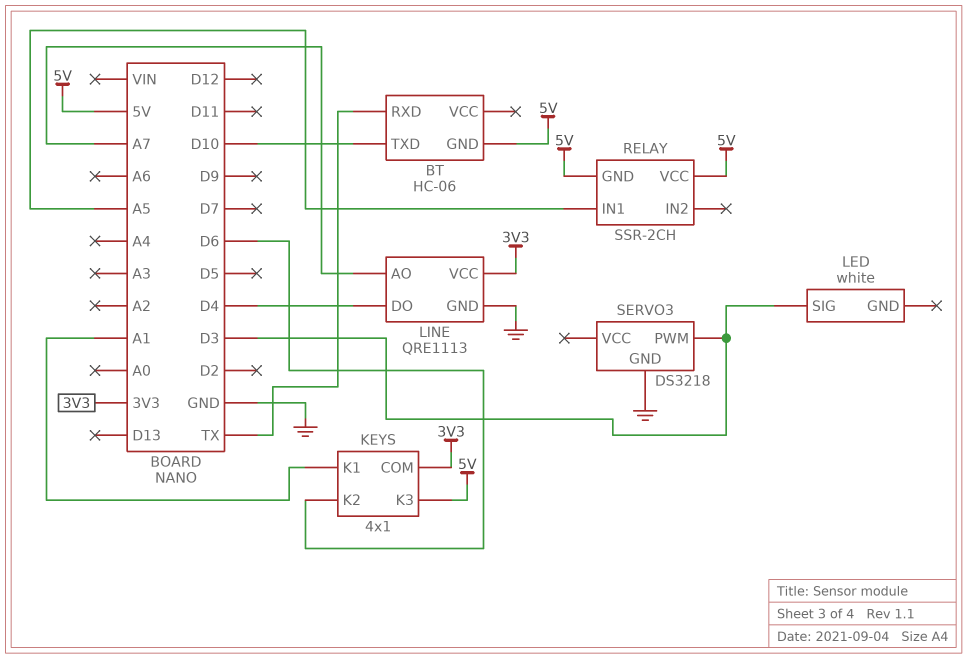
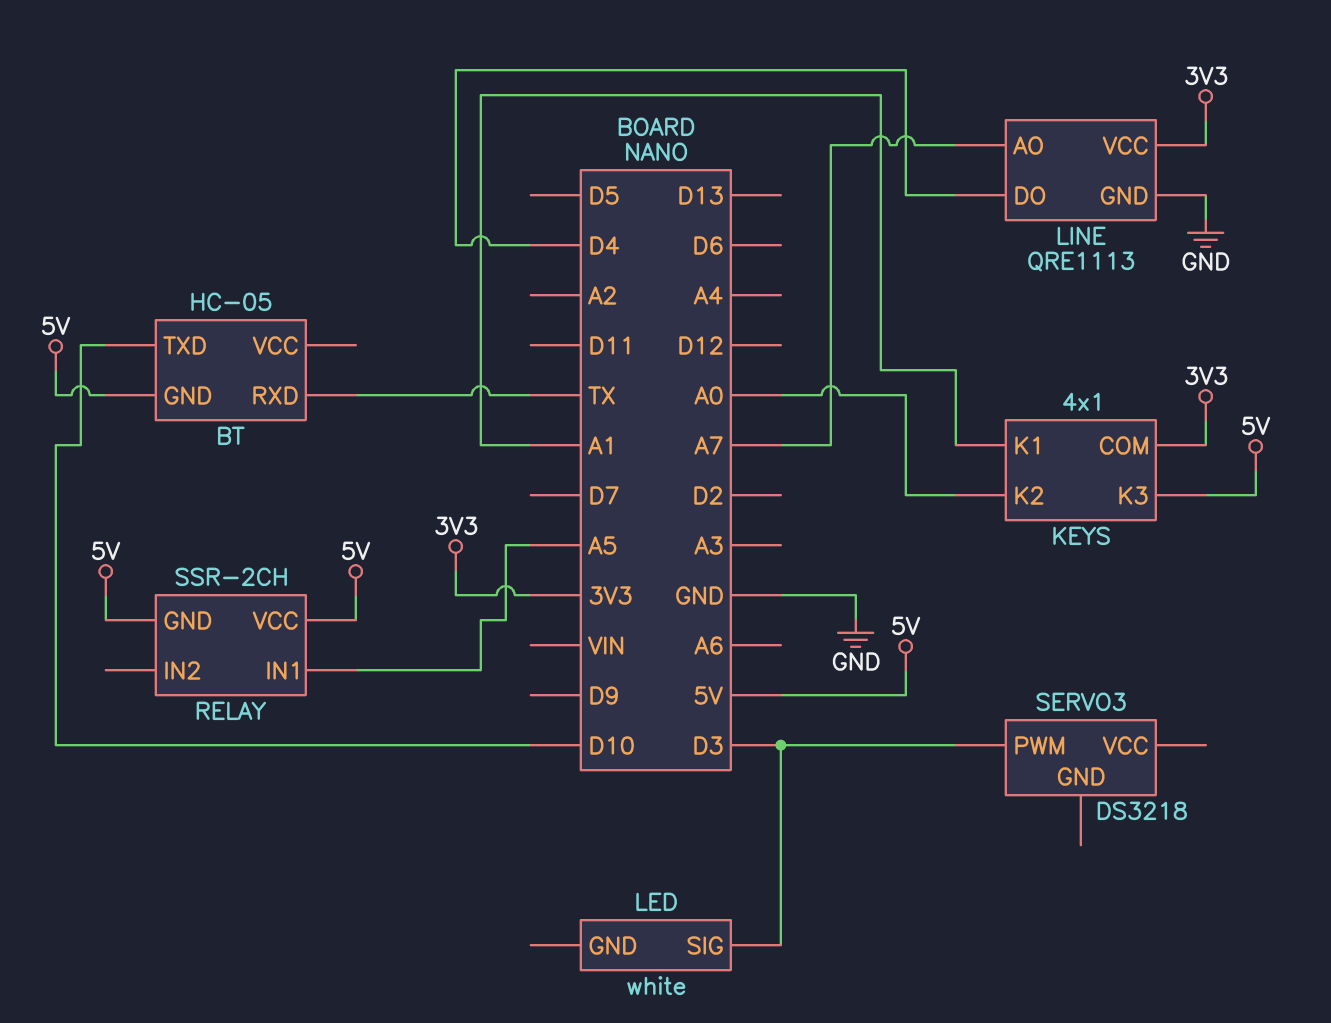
BT: HC-06 -> HC-05
KEYS pin K2: D6 -> A0
SERVO3 pin GND: GND -> none

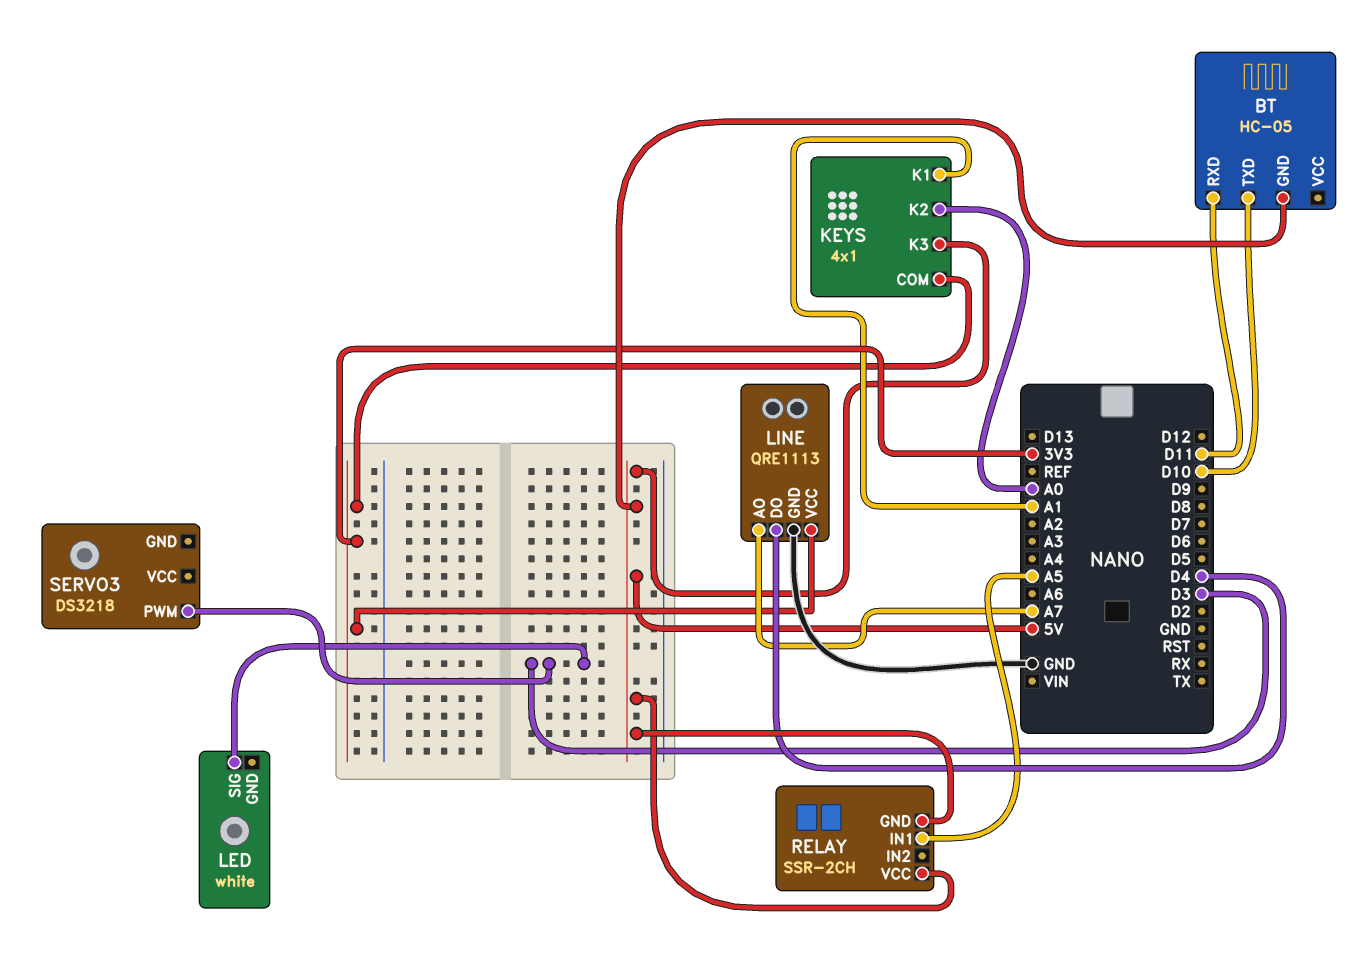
BT pin RXD: TX -> D11

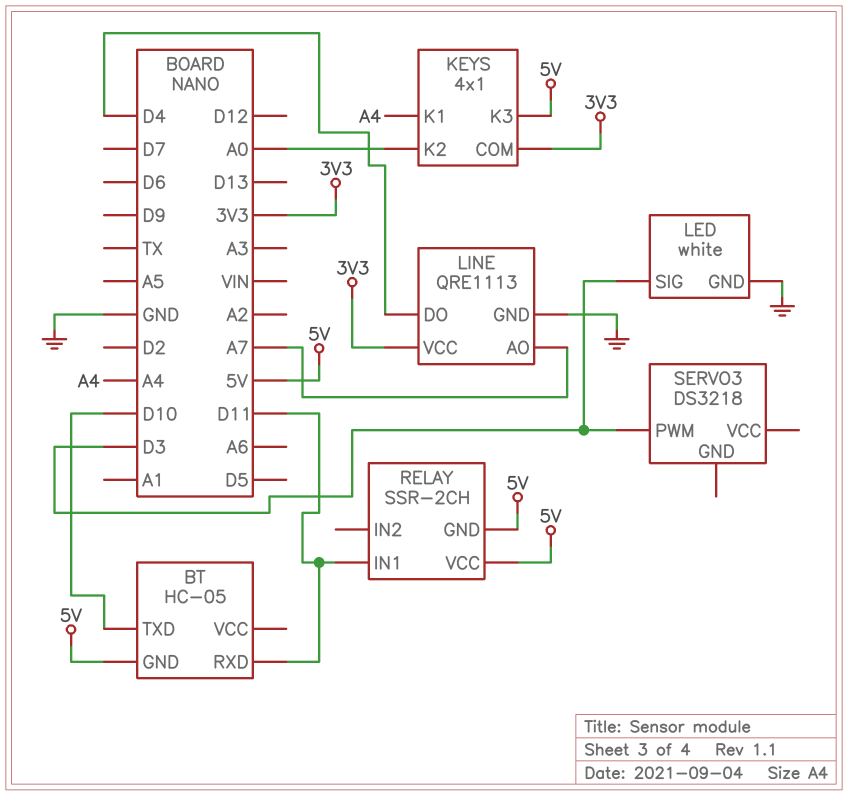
KEYS pin K1: A1 -> A4
LED pin GND: none -> GND
RELAY pin IN1: A5 -> D11

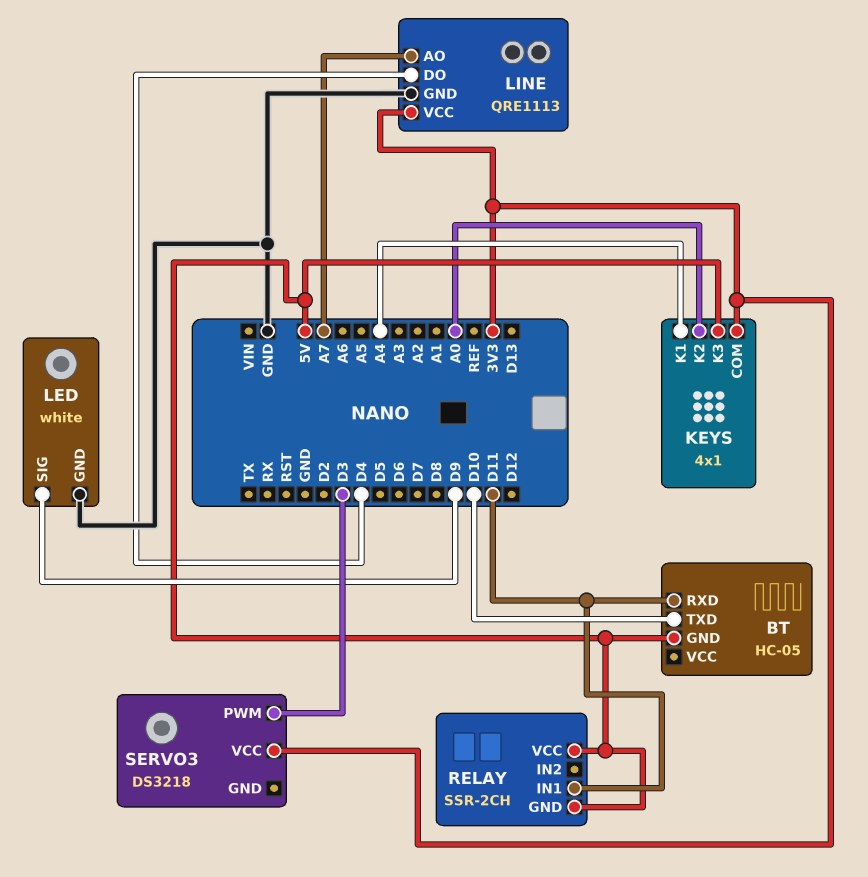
LED pin SIG: D3 -> D9
SERVO3 pin VCC: none -> 3V3

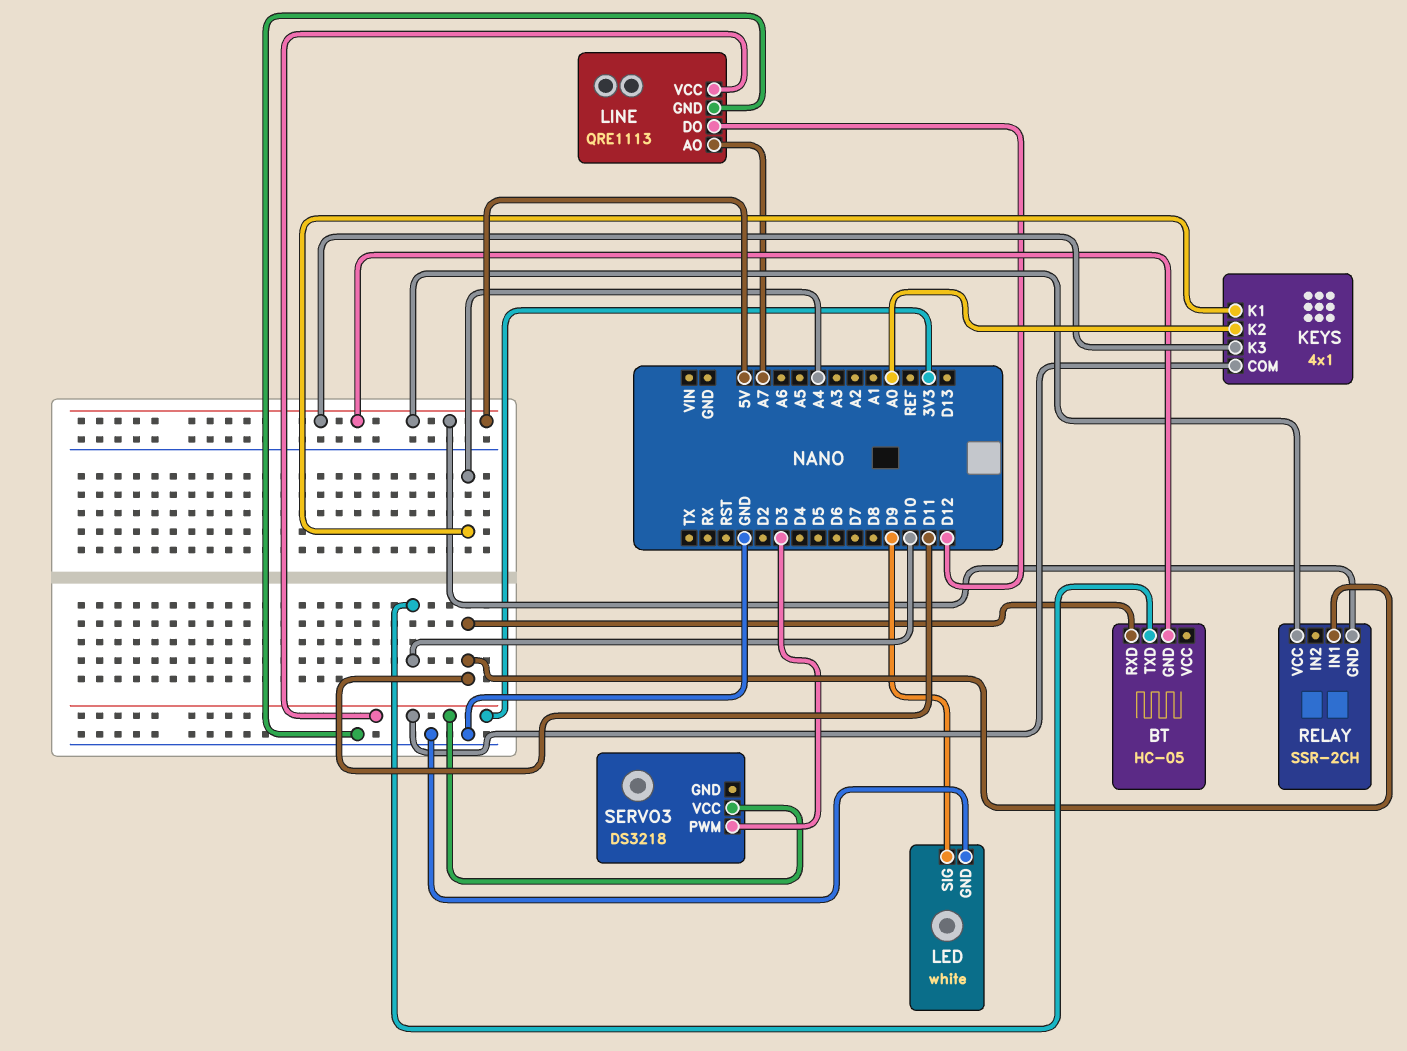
LINE pin DO: D4 -> D12

